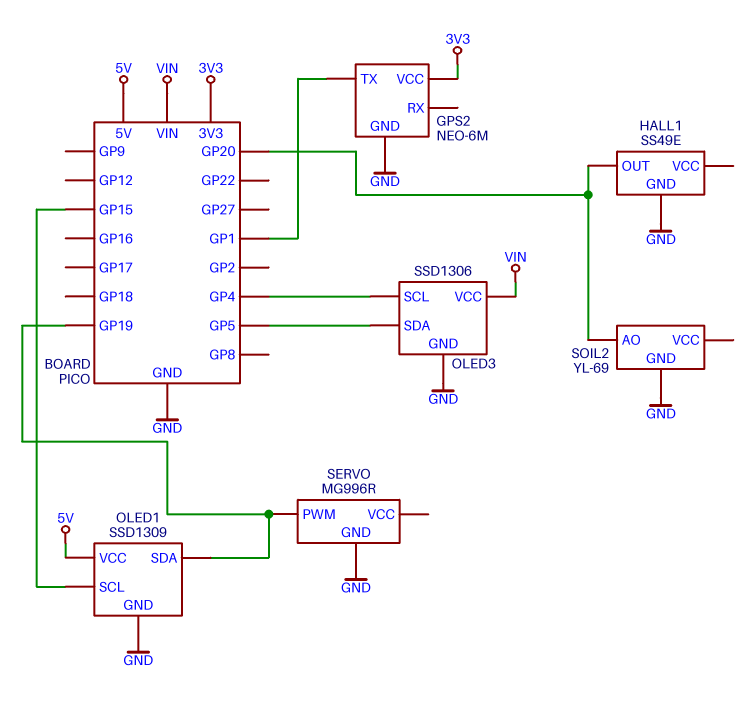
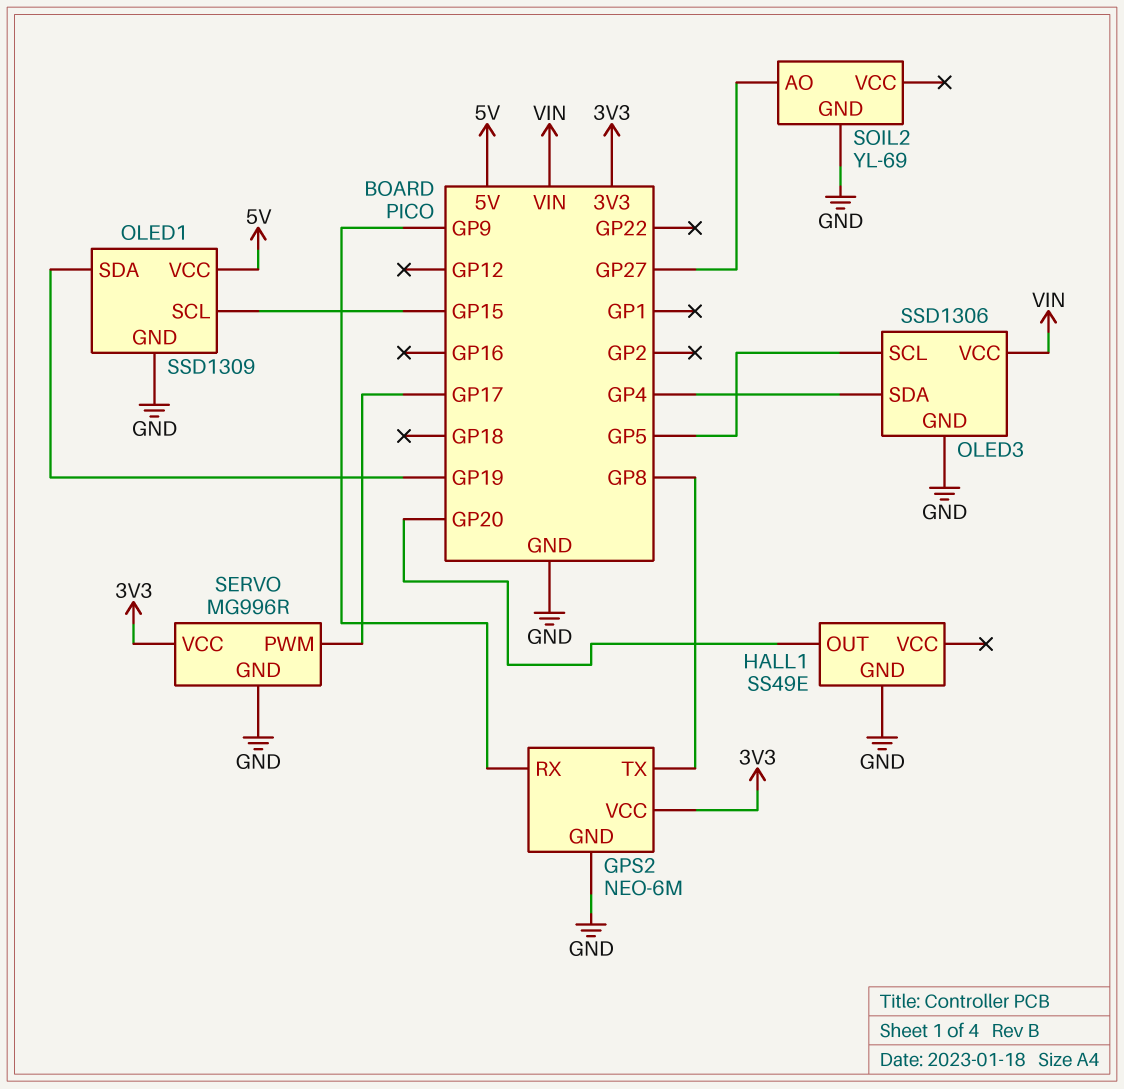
GPS2 pin RX: none -> GP9
GPS2 pin TX: GP1 -> GP8
OLED3 pin SCL: GP4 -> GP5
OLED3 pin SDA: GP5 -> GP4
SERVO pin PWM: GP19 -> GP17
SERVO pin VCC: none -> 3V3
SOIL2 pin AO: GP20 -> GP27

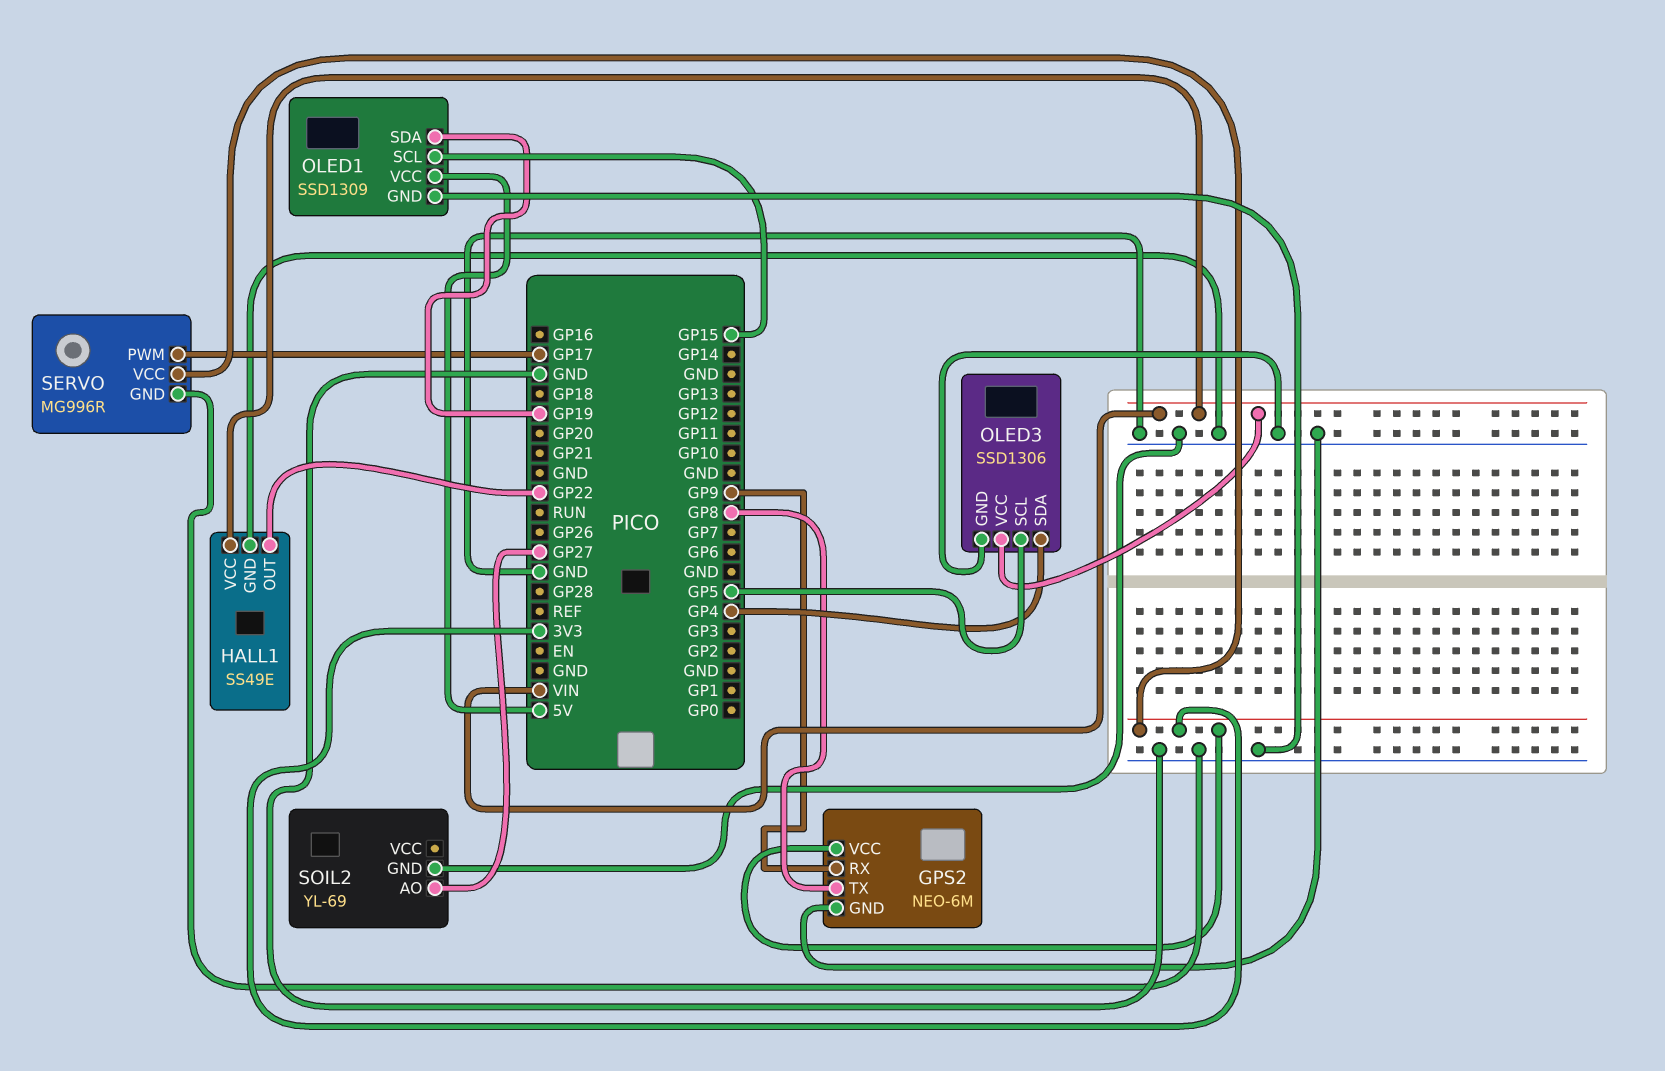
HALL1 pin OUT: GP20 -> GP22
HALL1 pin VCC: none -> VIN

